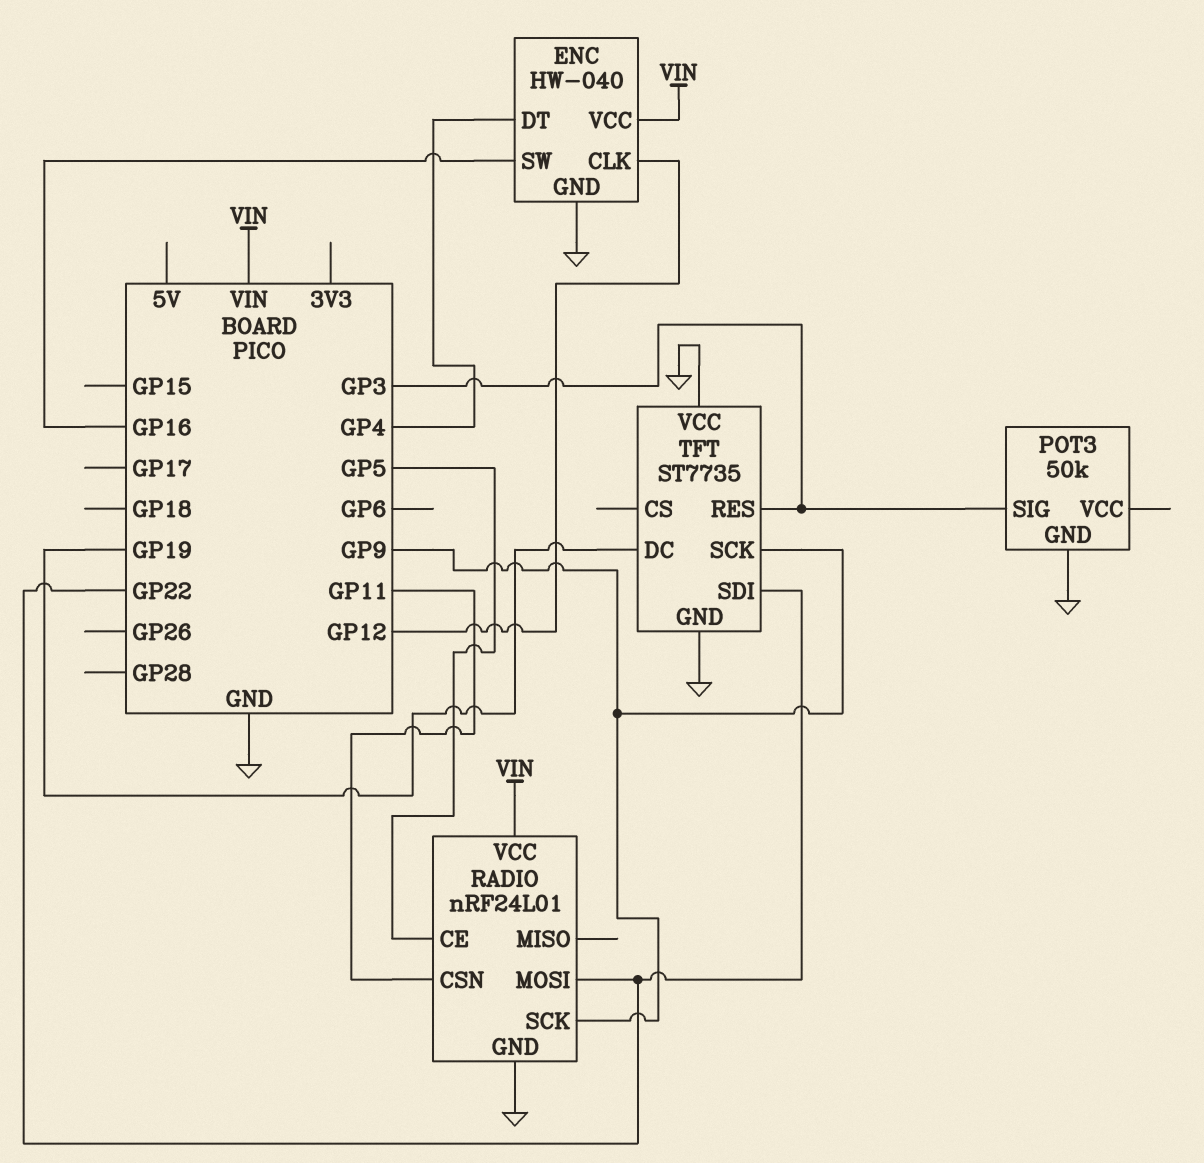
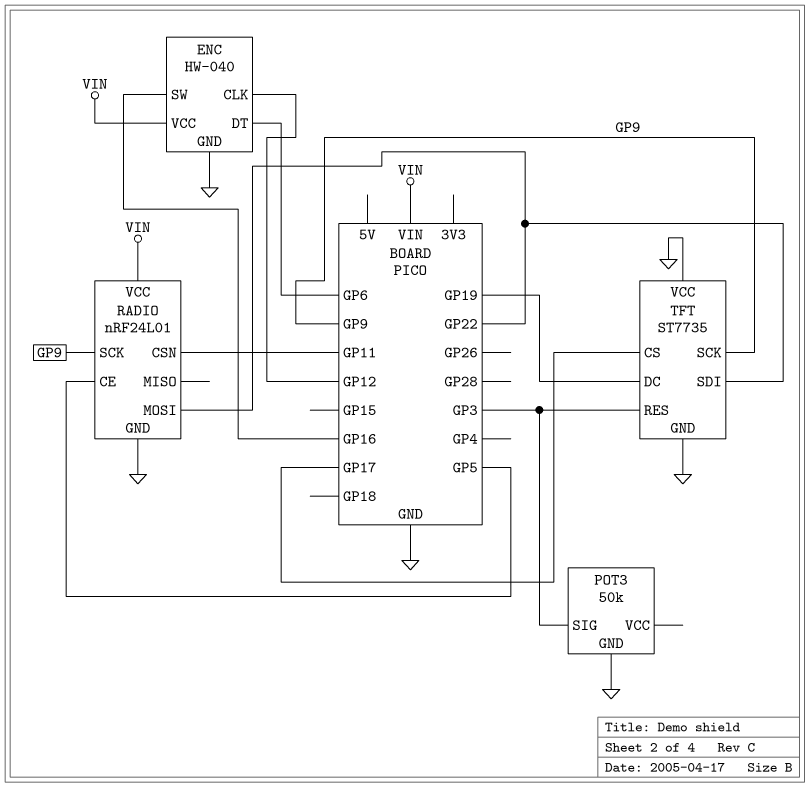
ENC pin DT: GP4 -> GP6
TFT pin CS: none -> GP17

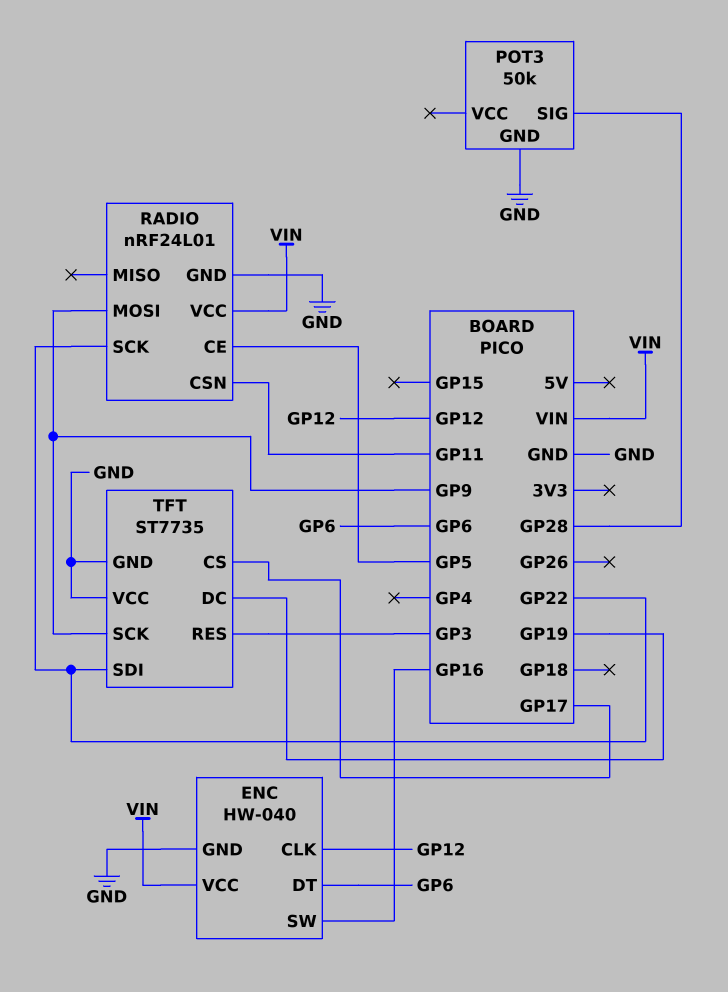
POT3 pin SIG: GP3 -> GP28
RADIO pin MOSI: GP22 -> GP9
RADIO pin SCK: GP9 -> GP22

